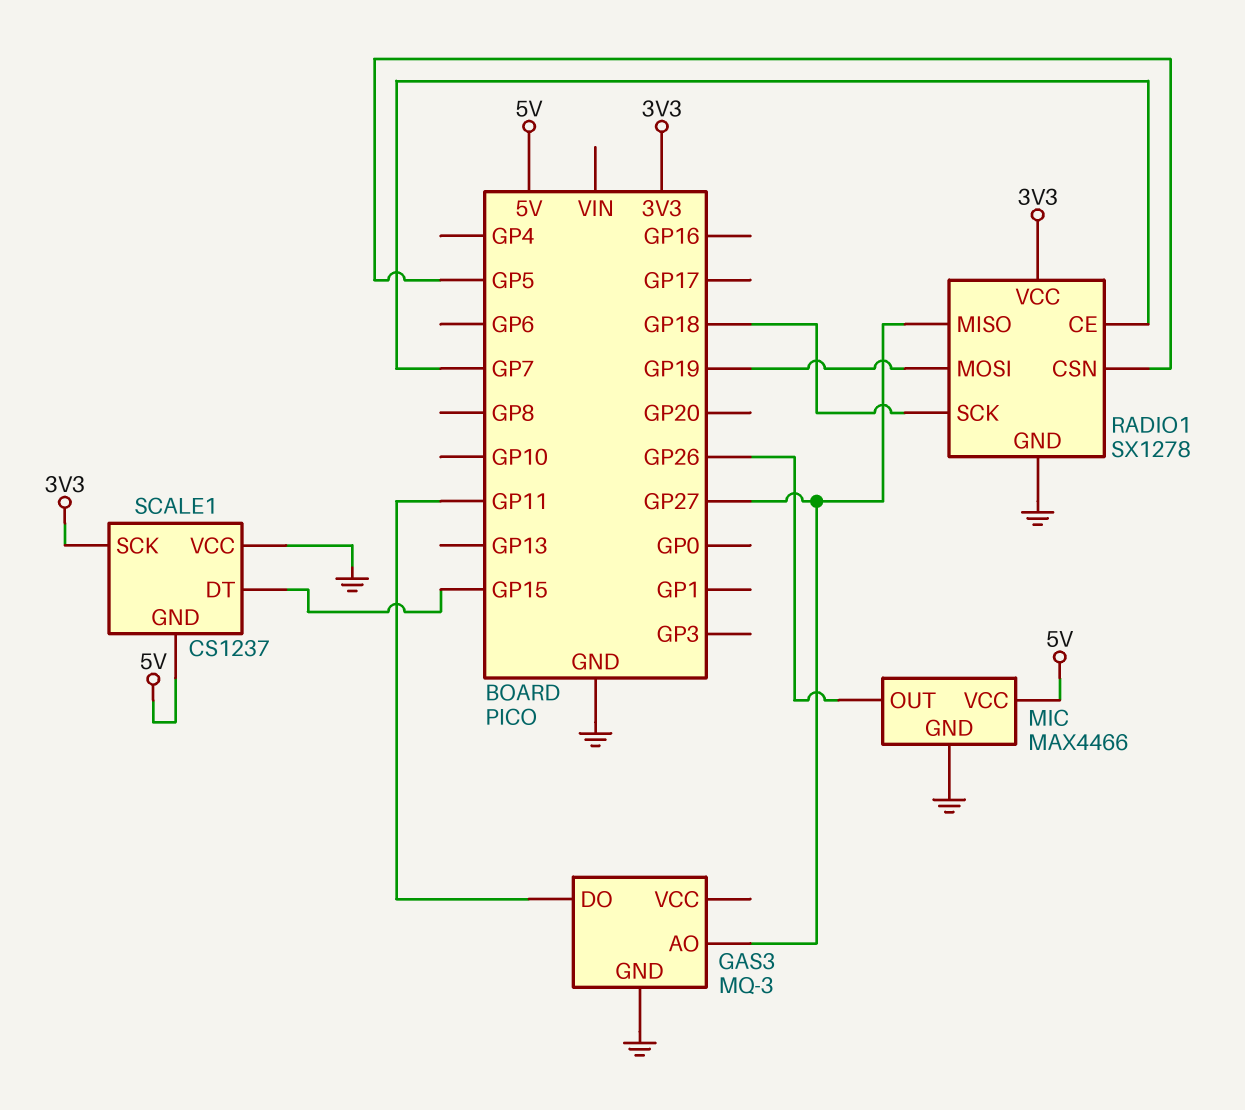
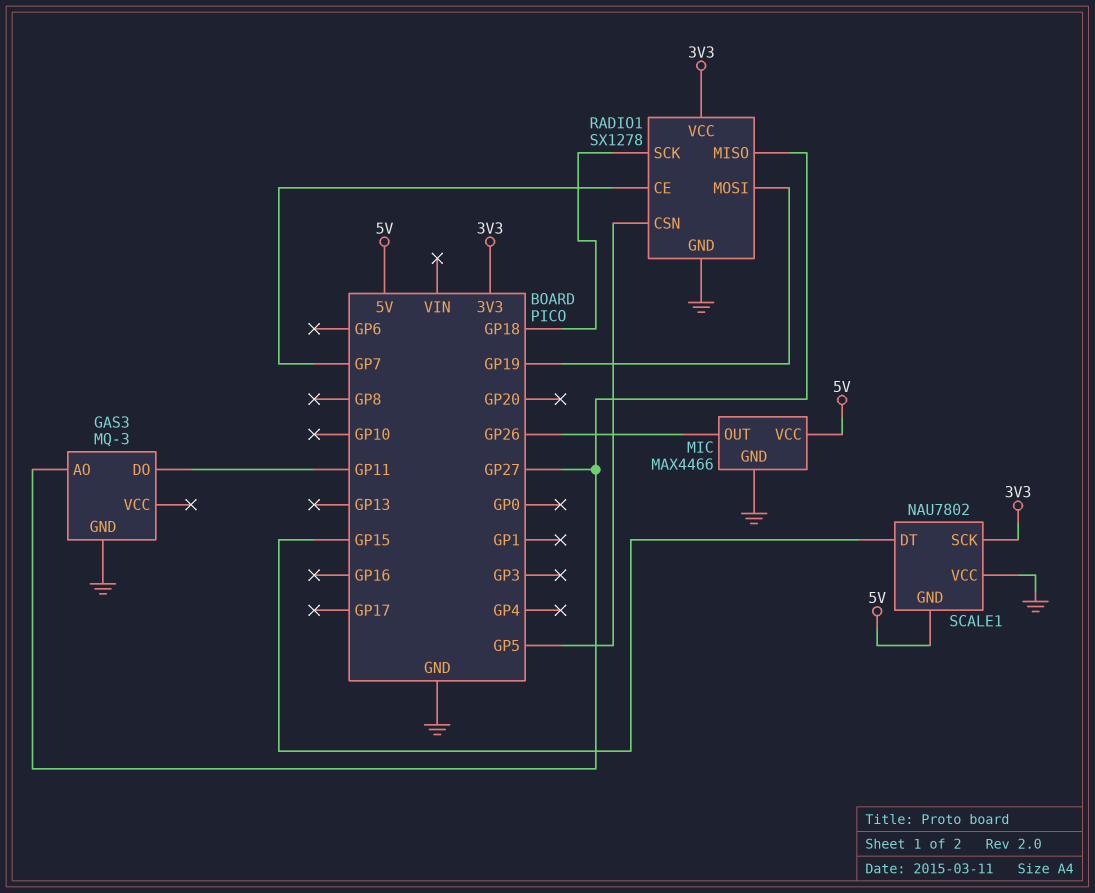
SCALE1: CS1237 -> NAU7802

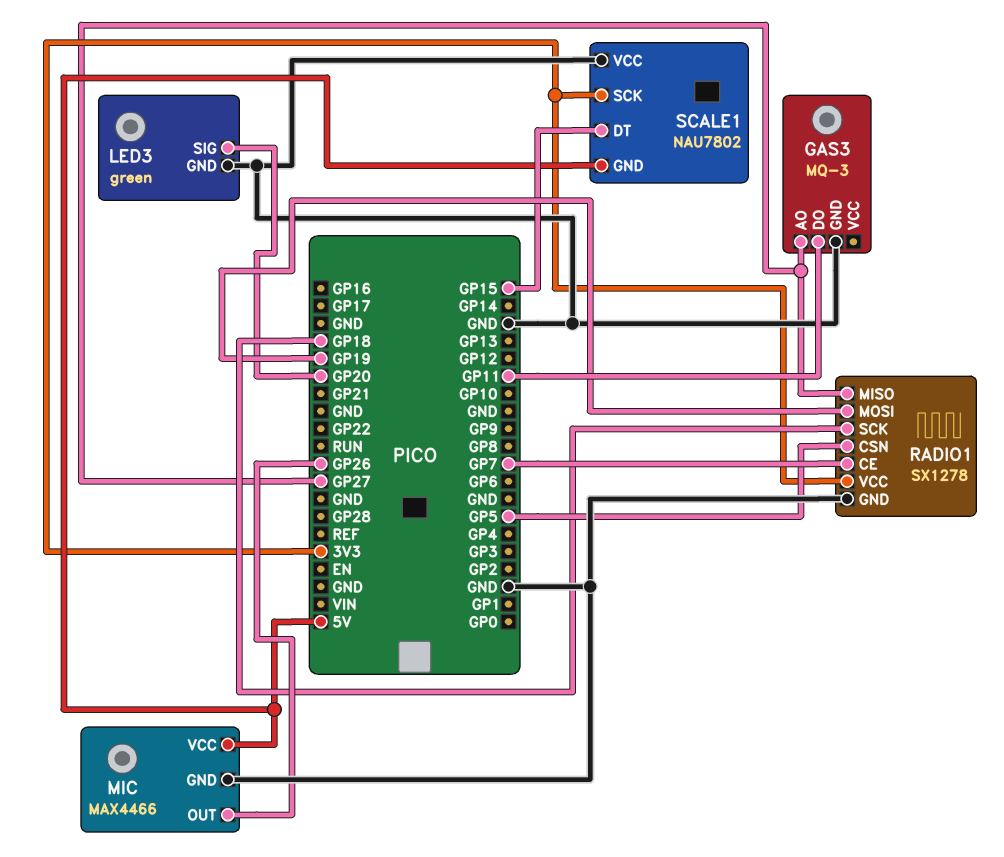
LED3: none -> green
LED3 pin GND: none -> GND
LED3 pin SIG: none -> GP20

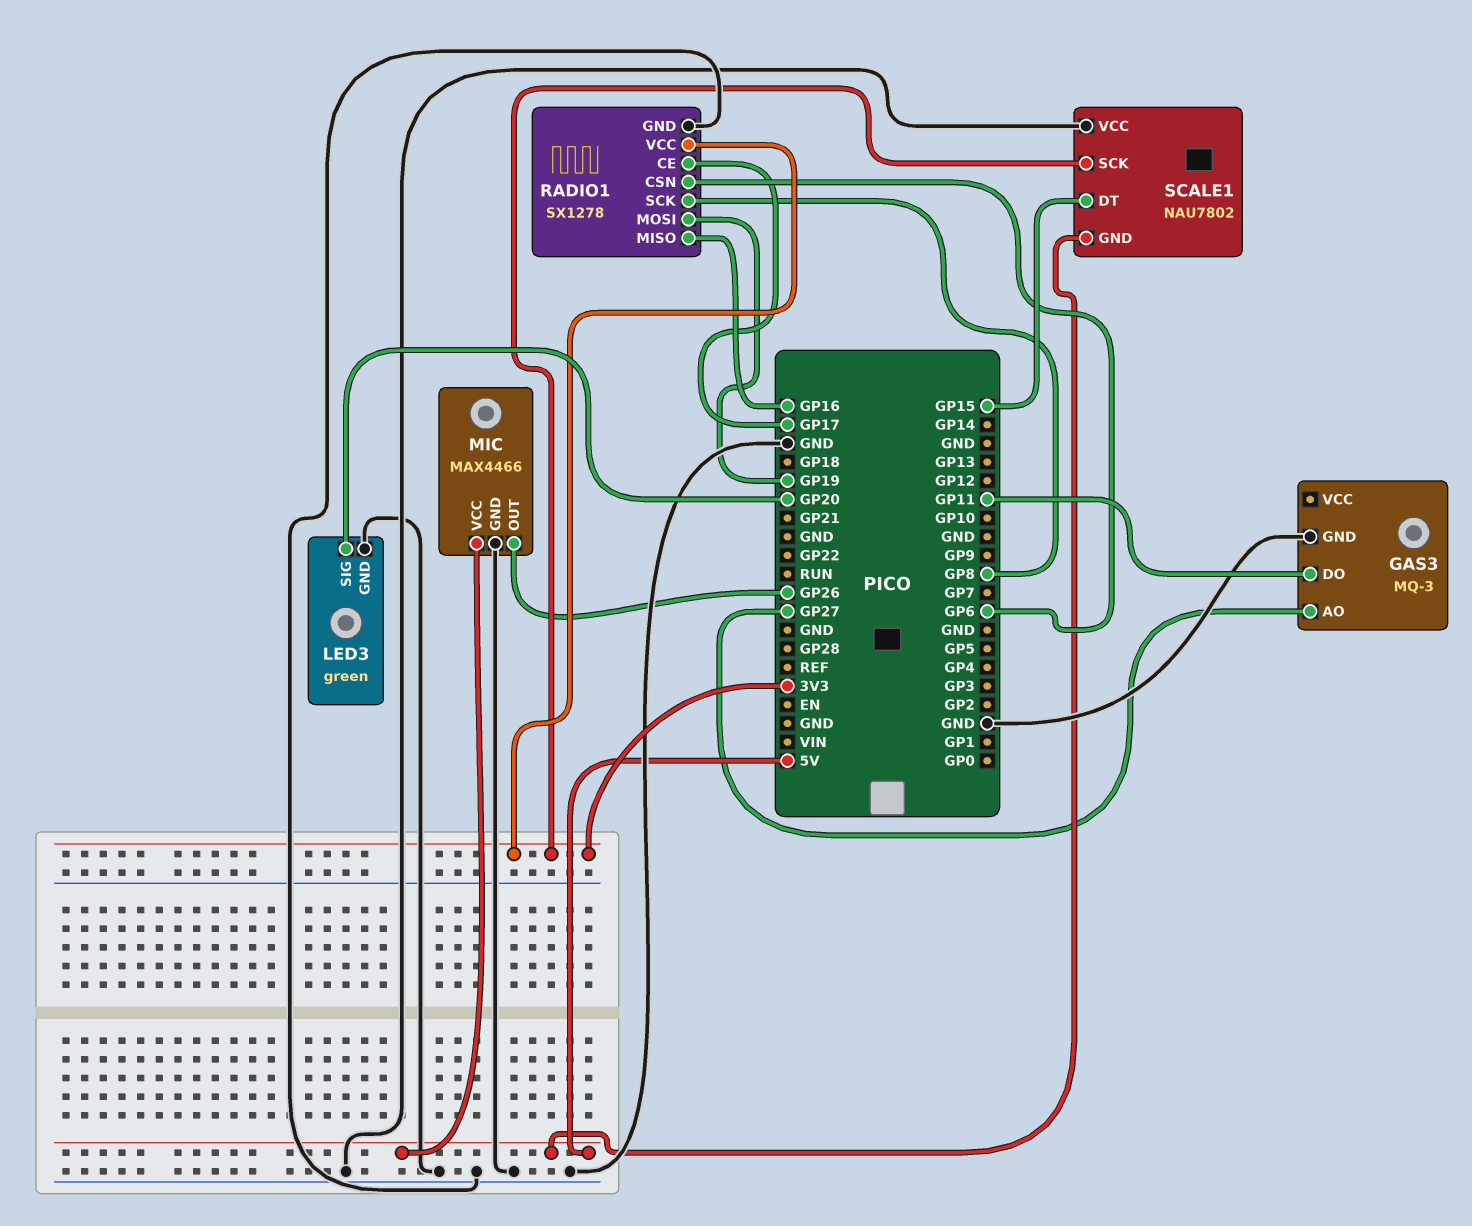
RADIO1 pin CE: GP7 -> GP17
RADIO1 pin CSN: GP5 -> GP6
RADIO1 pin MISO: GP27 -> GP16
RADIO1 pin SCK: GP18 -> GP8

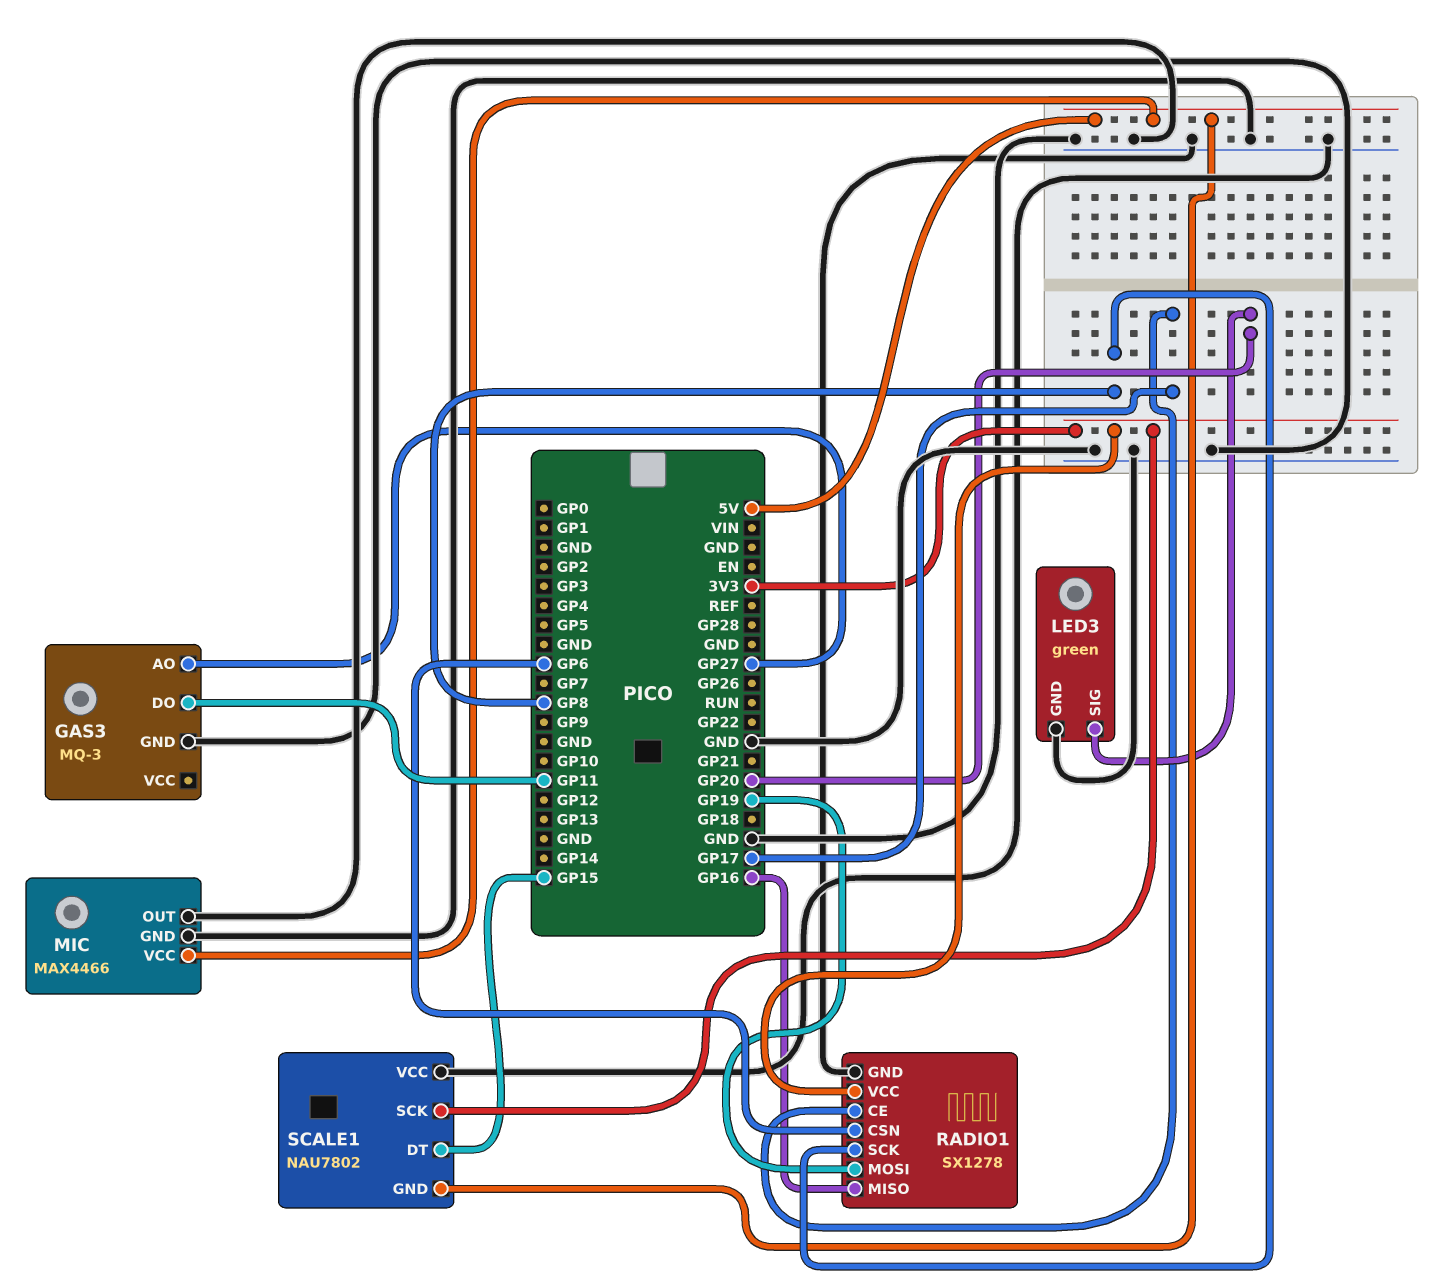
MIC pin OUT: GP26 -> GND

